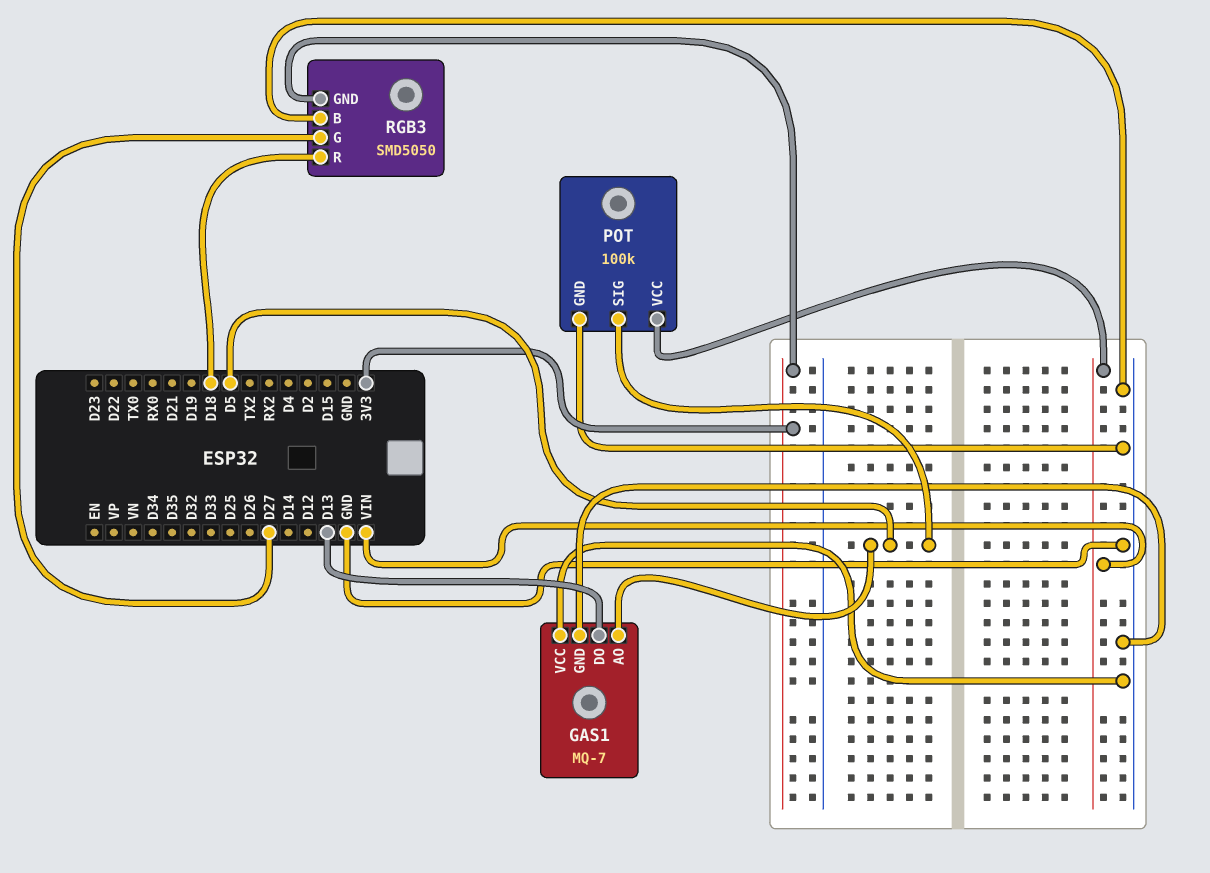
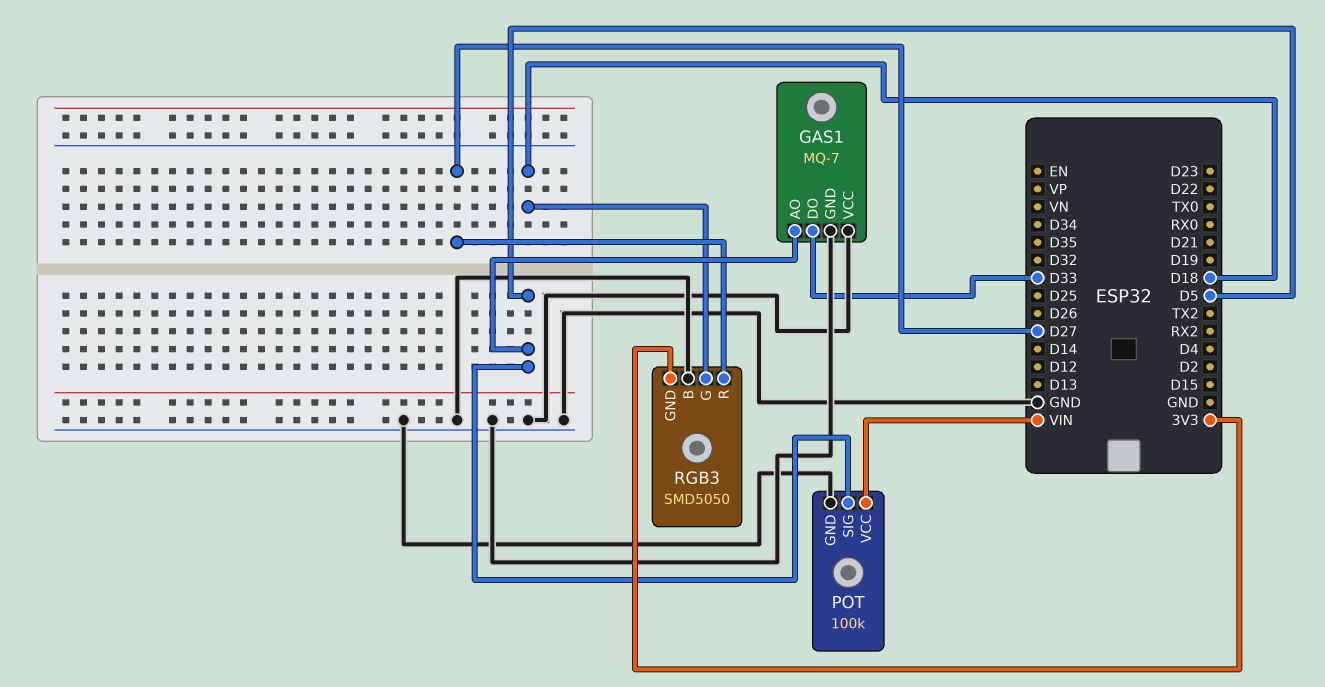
GAS1 pin DO: D13 -> D33
RGB3 pin G: D27 -> D18
RGB3 pin R: D18 -> D27

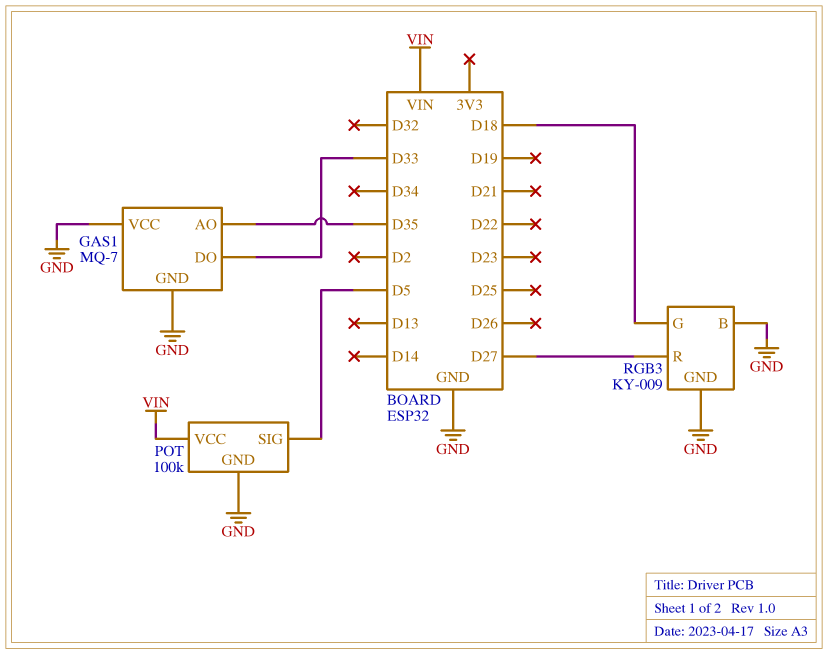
GAS1 pin AO: D5 -> D35
RGB3: SMD5050 -> KY-009
RGB3 pin GND: 3V3 -> GND

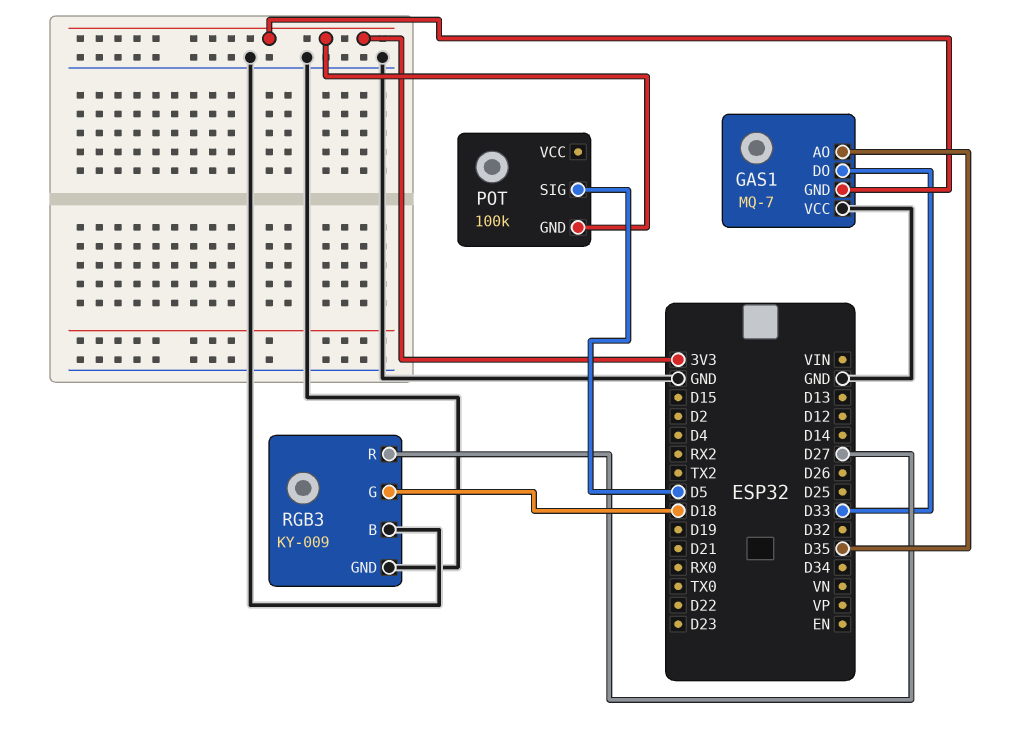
GAS1 pin GND: GND -> 3V3
POT pin GND: GND -> 3V3
POT pin VCC: VIN -> none

